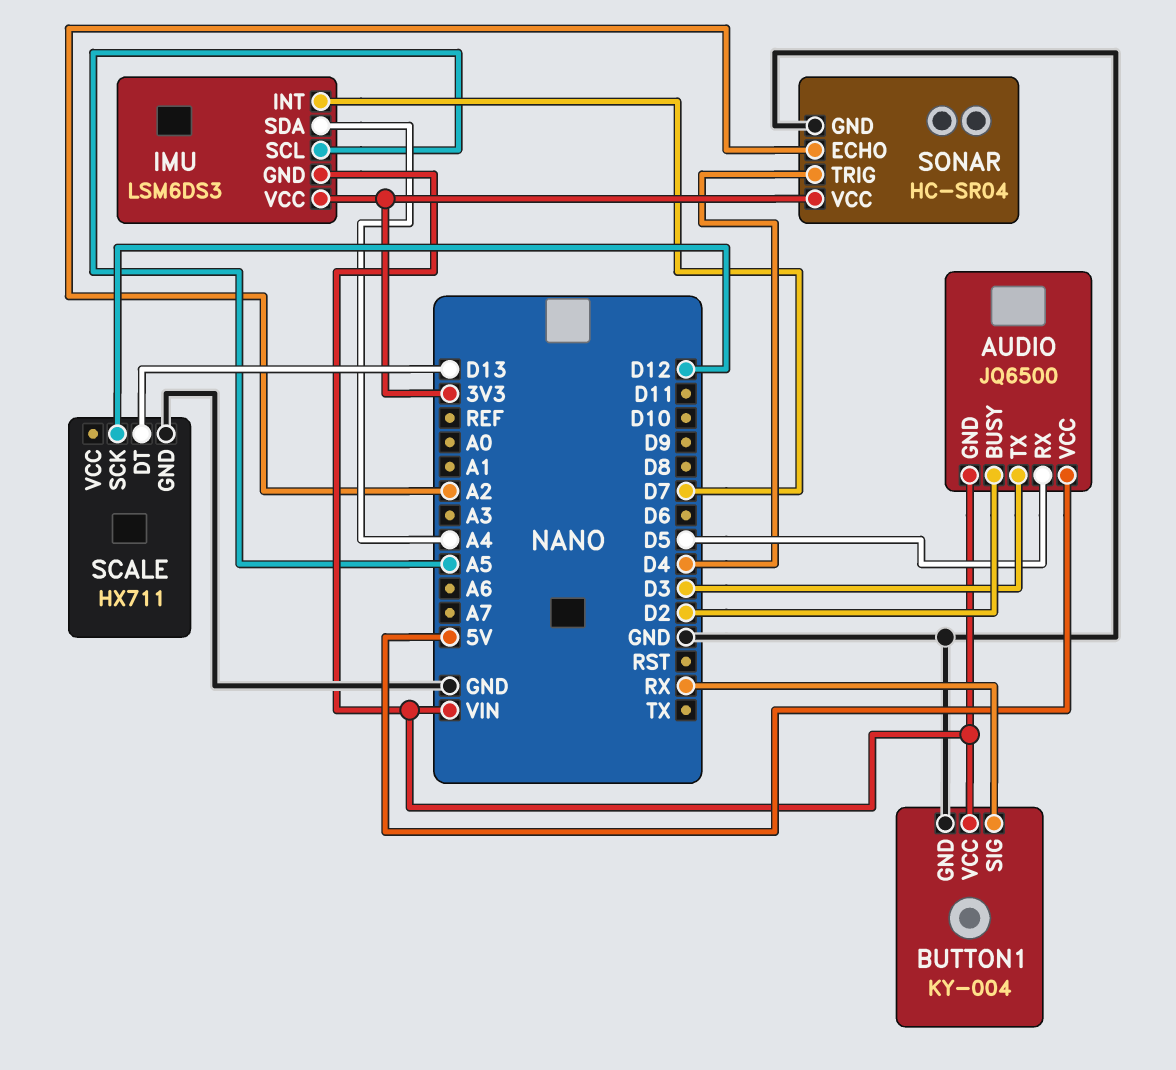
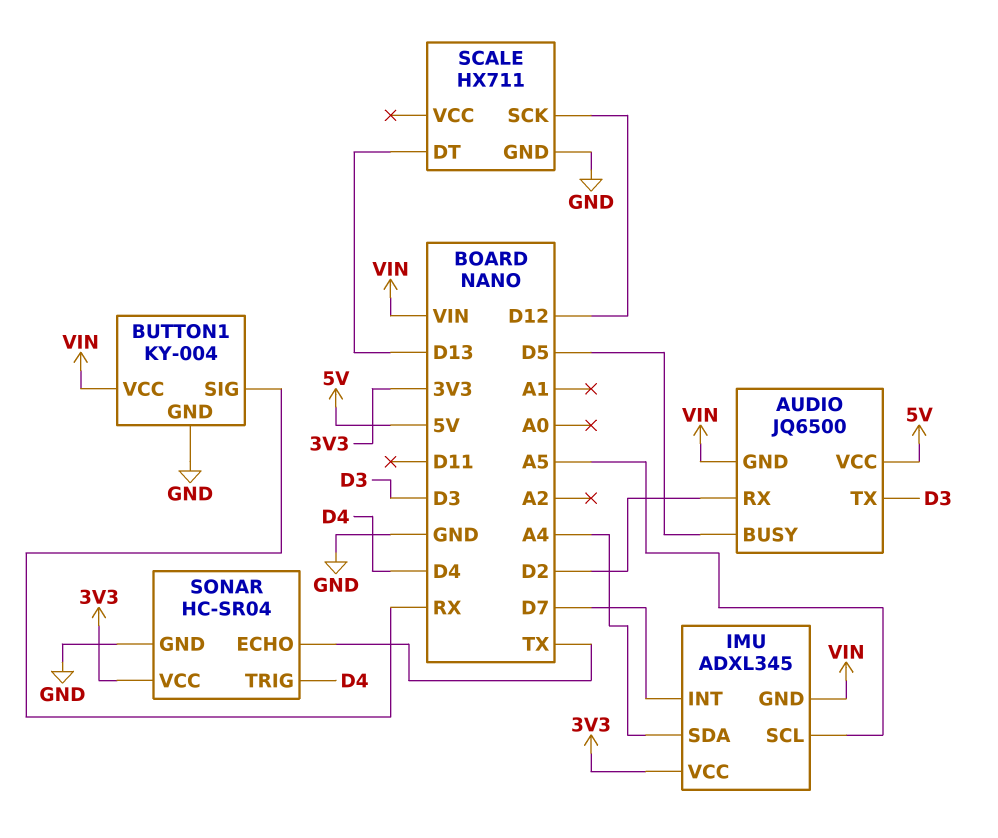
AUDIO pin BUSY: D2 -> D5
AUDIO pin RX: D5 -> D2
IMU: LSM6DS3 -> ADXL345
SONAR pin ECHO: A2 -> TX

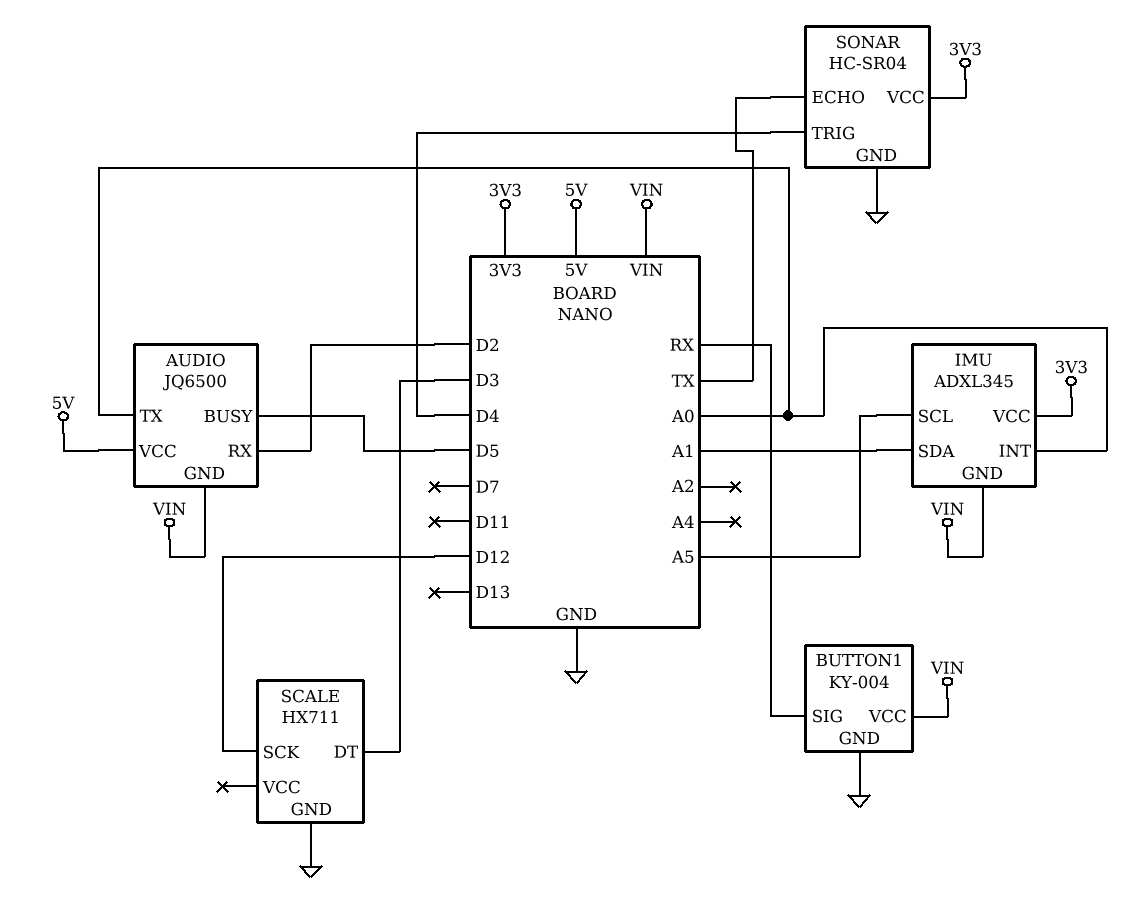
AUDIO pin TX: D3 -> A0
IMU pin INT: D7 -> A0
IMU pin SDA: A4 -> A1
SCALE pin DT: D13 -> D3

